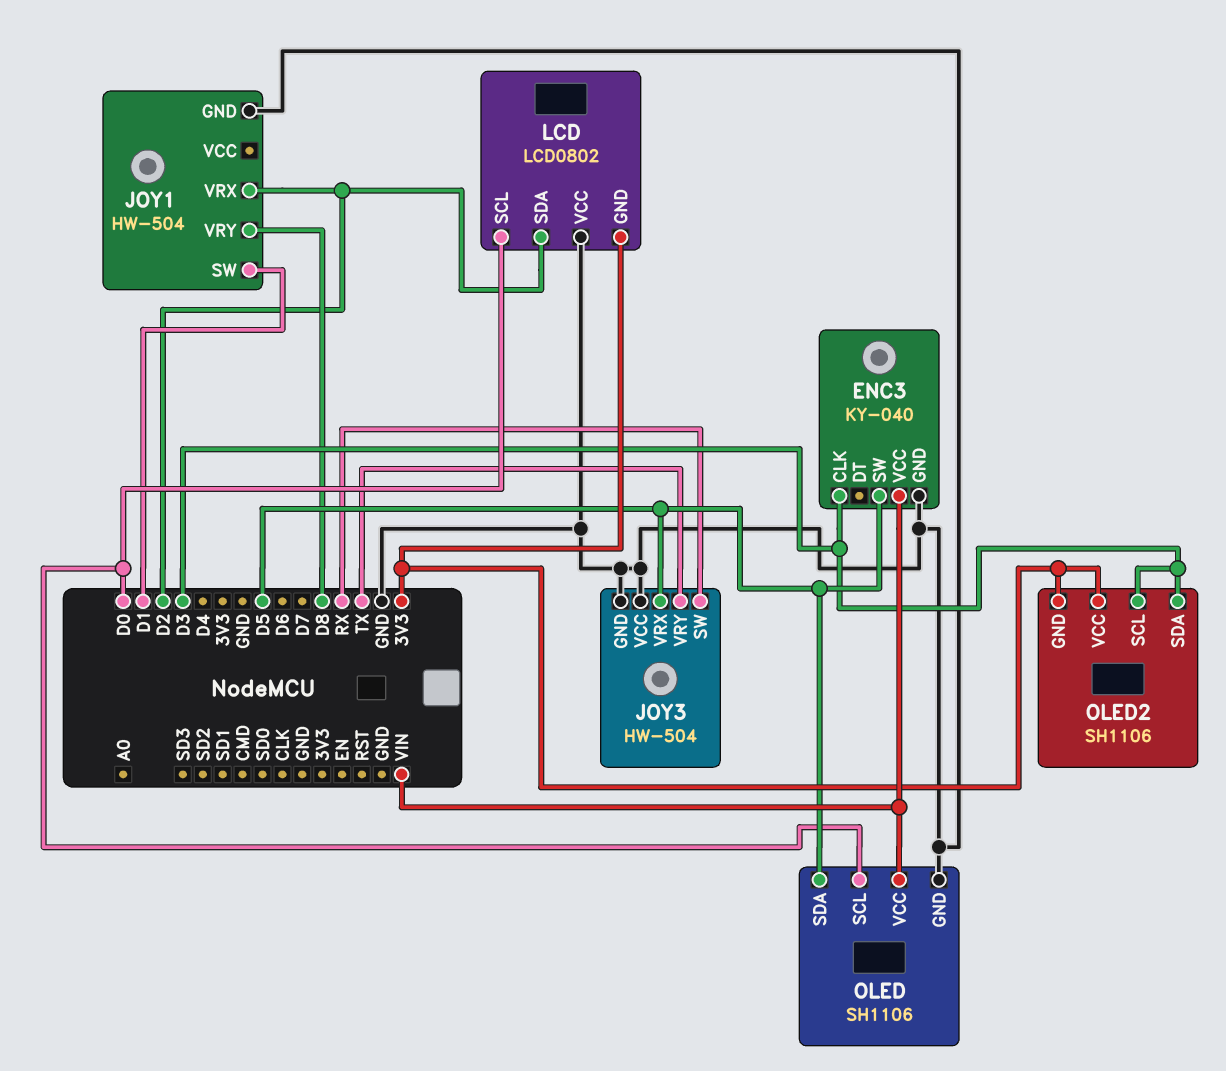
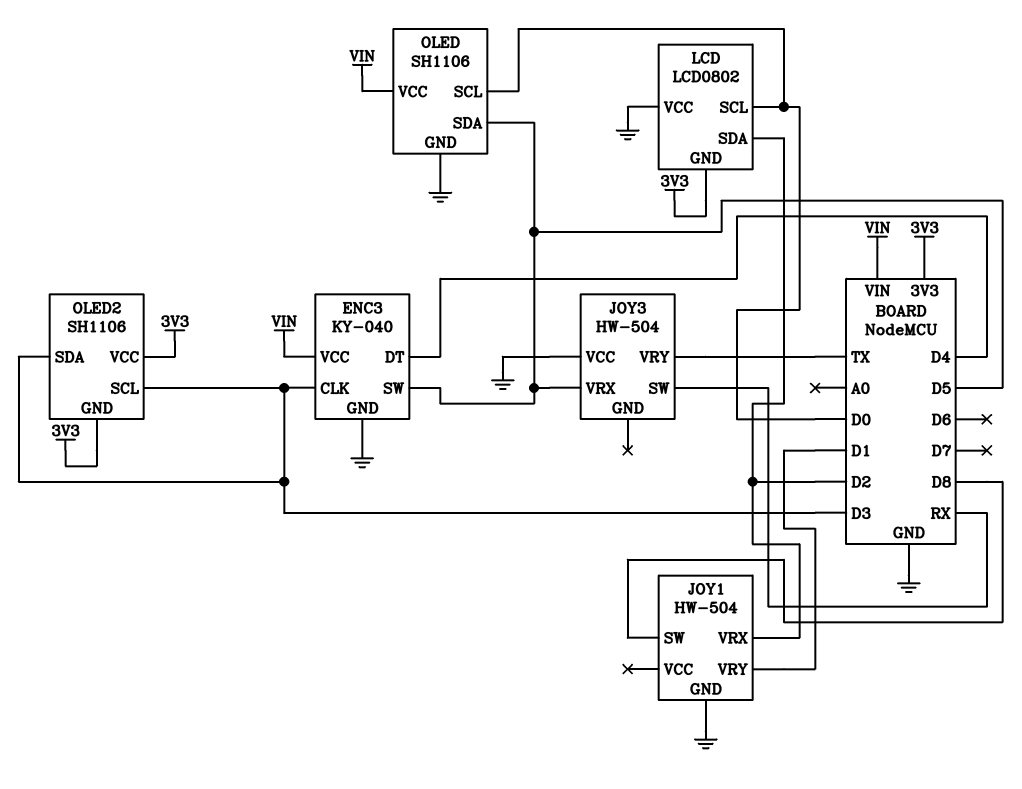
ENC3 pin DT: none -> D4
JOY1 pin SW: D1 -> D8
JOY1 pin VRY: D8 -> D1
JOY3 pin GND: GND -> none

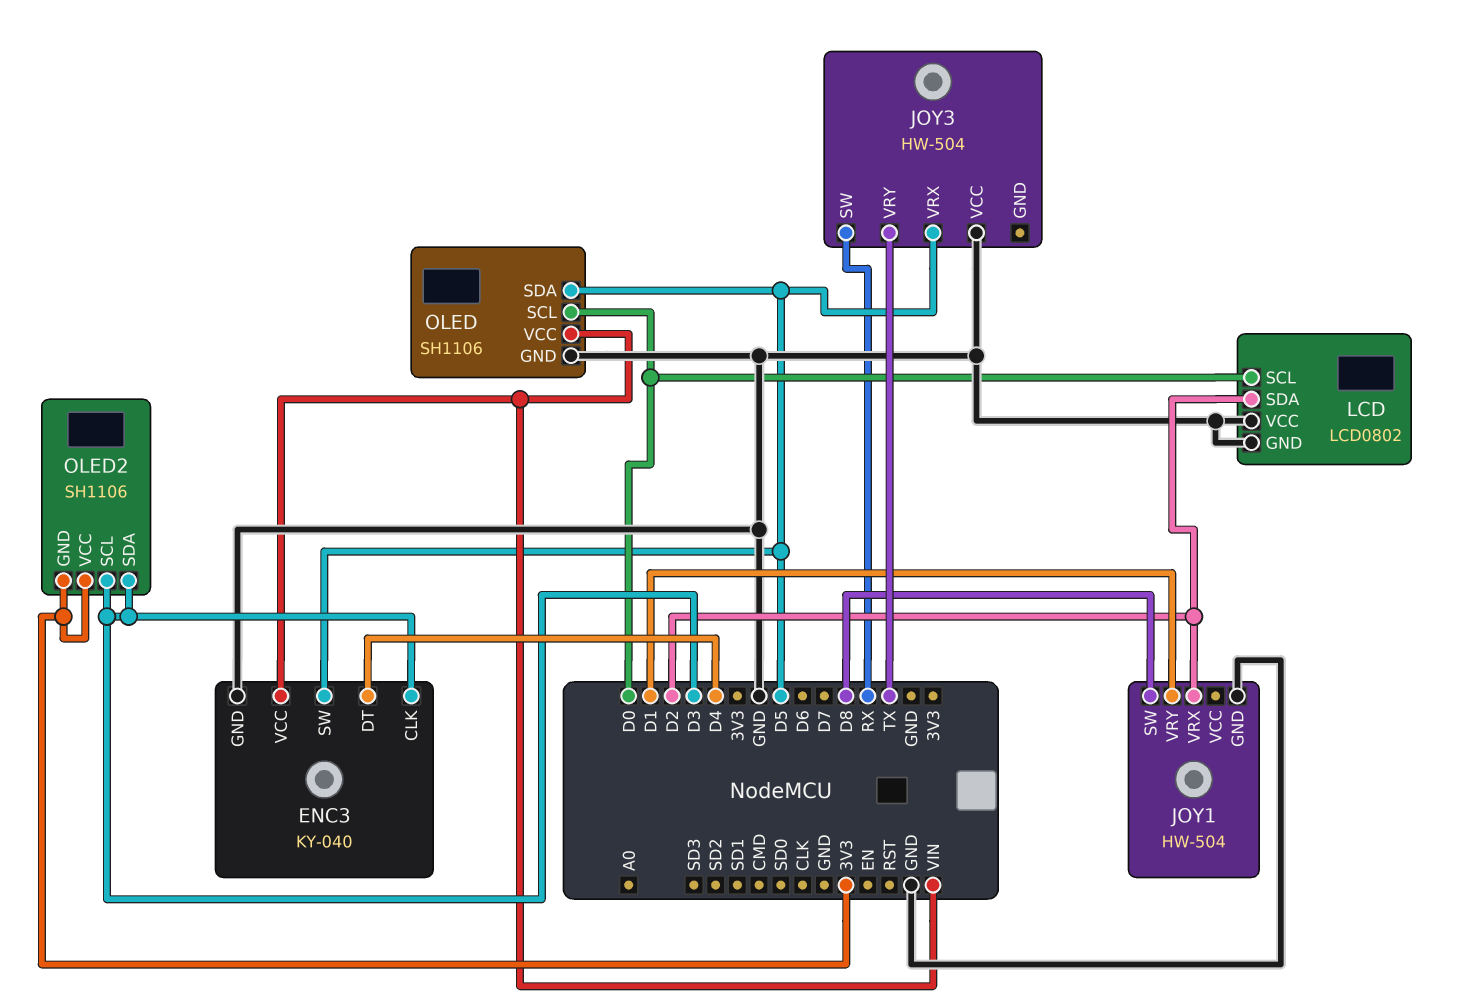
LCD pin GND: 3V3 -> GND

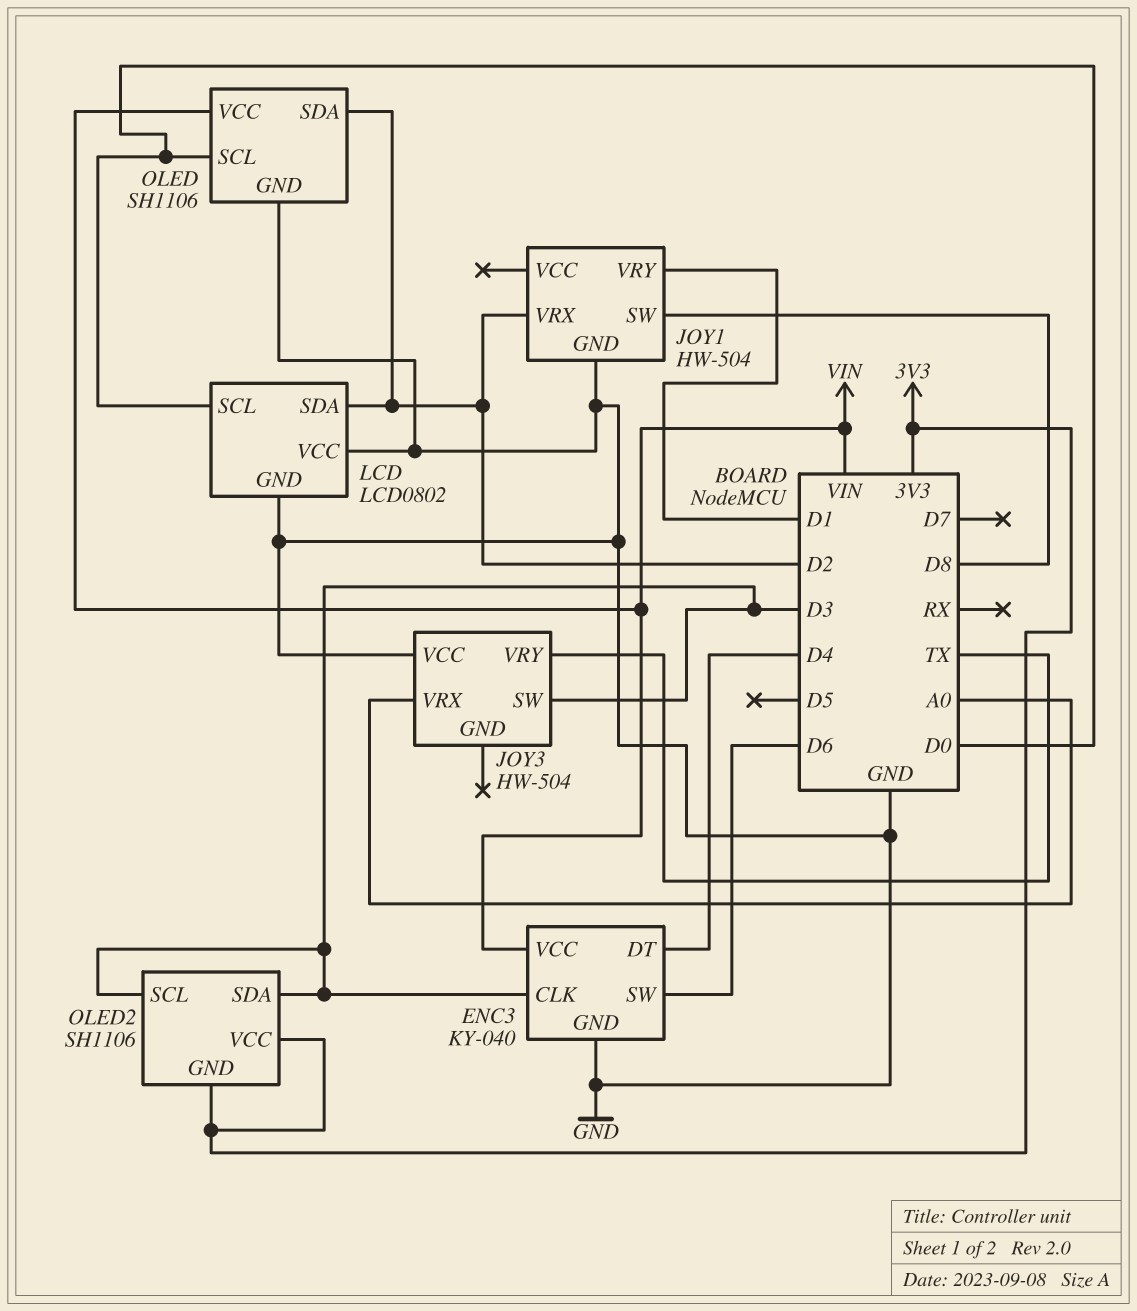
ENC3 pin SW: D5 -> D6
JOY3 pin SW: RX -> D3
JOY3 pin VRX: D5 -> A0
OLED pin SDA: D5 -> D2

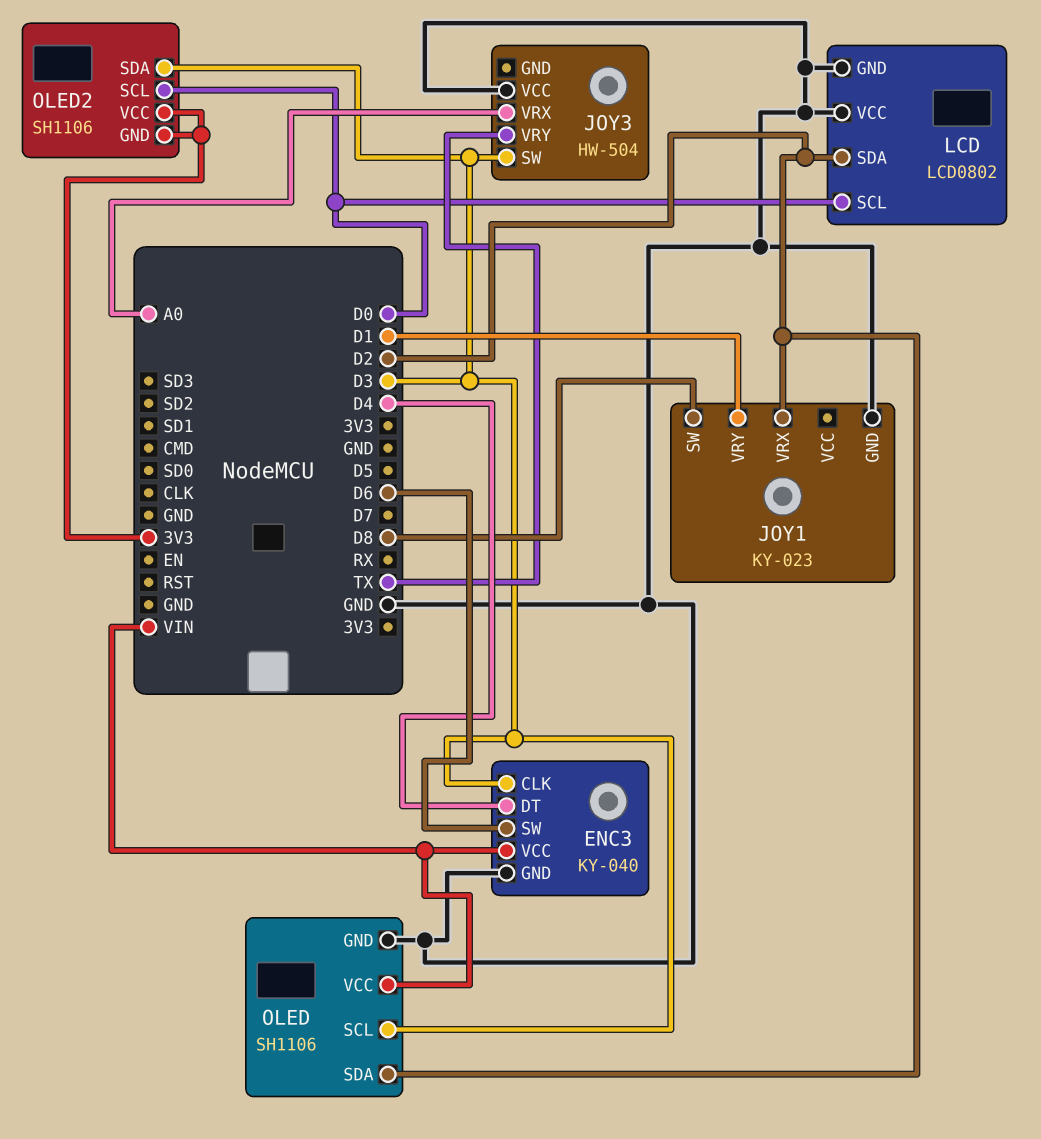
JOY1: HW-504 -> KY-023
OLED pin SCL: D0 -> D3
OLED2 pin SCL: D3 -> D0

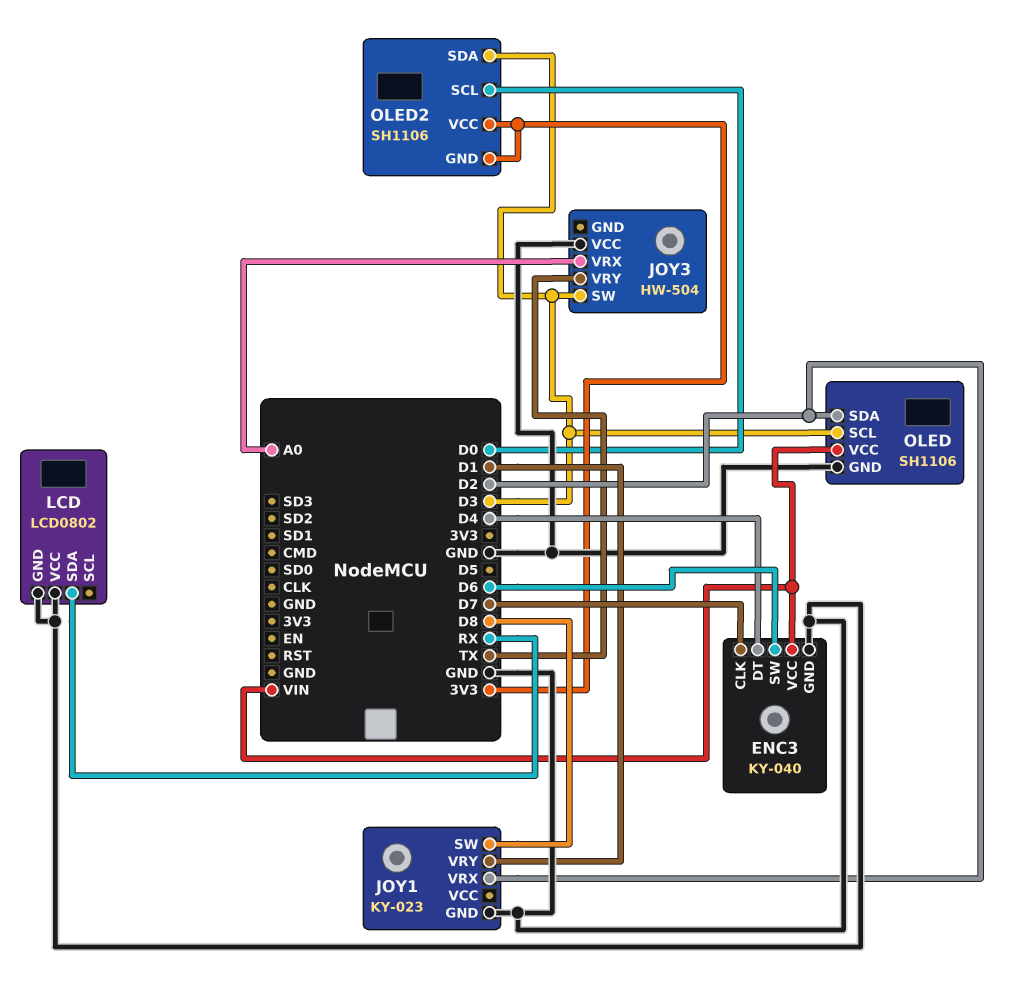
ENC3 pin CLK: D3 -> D7
LCD pin SCL: D0 -> none
LCD pin SDA: D2 -> RX

